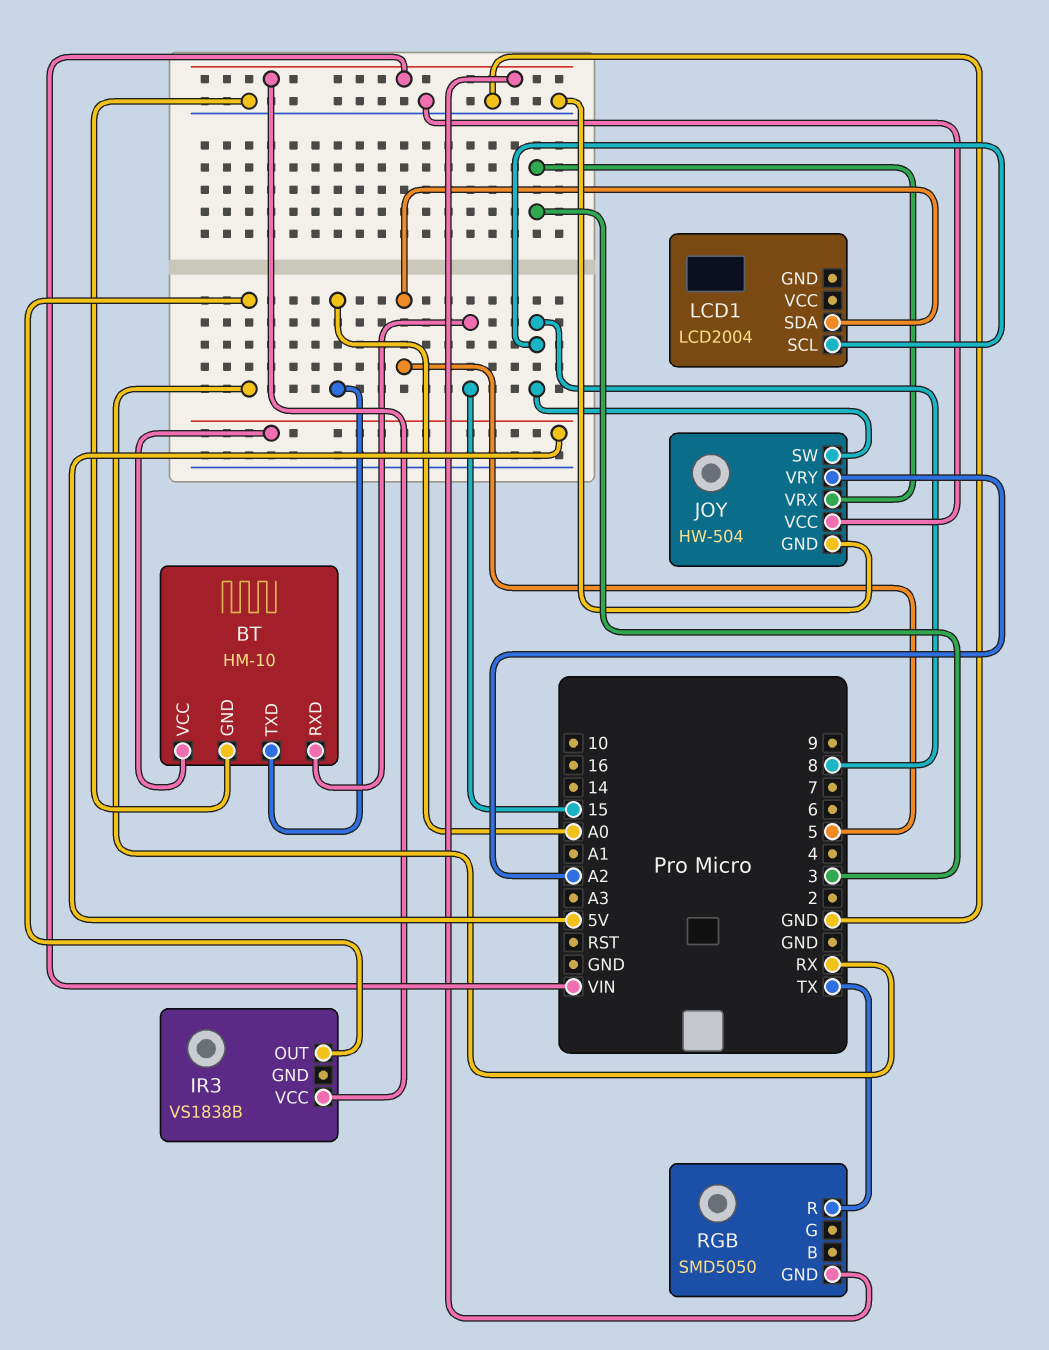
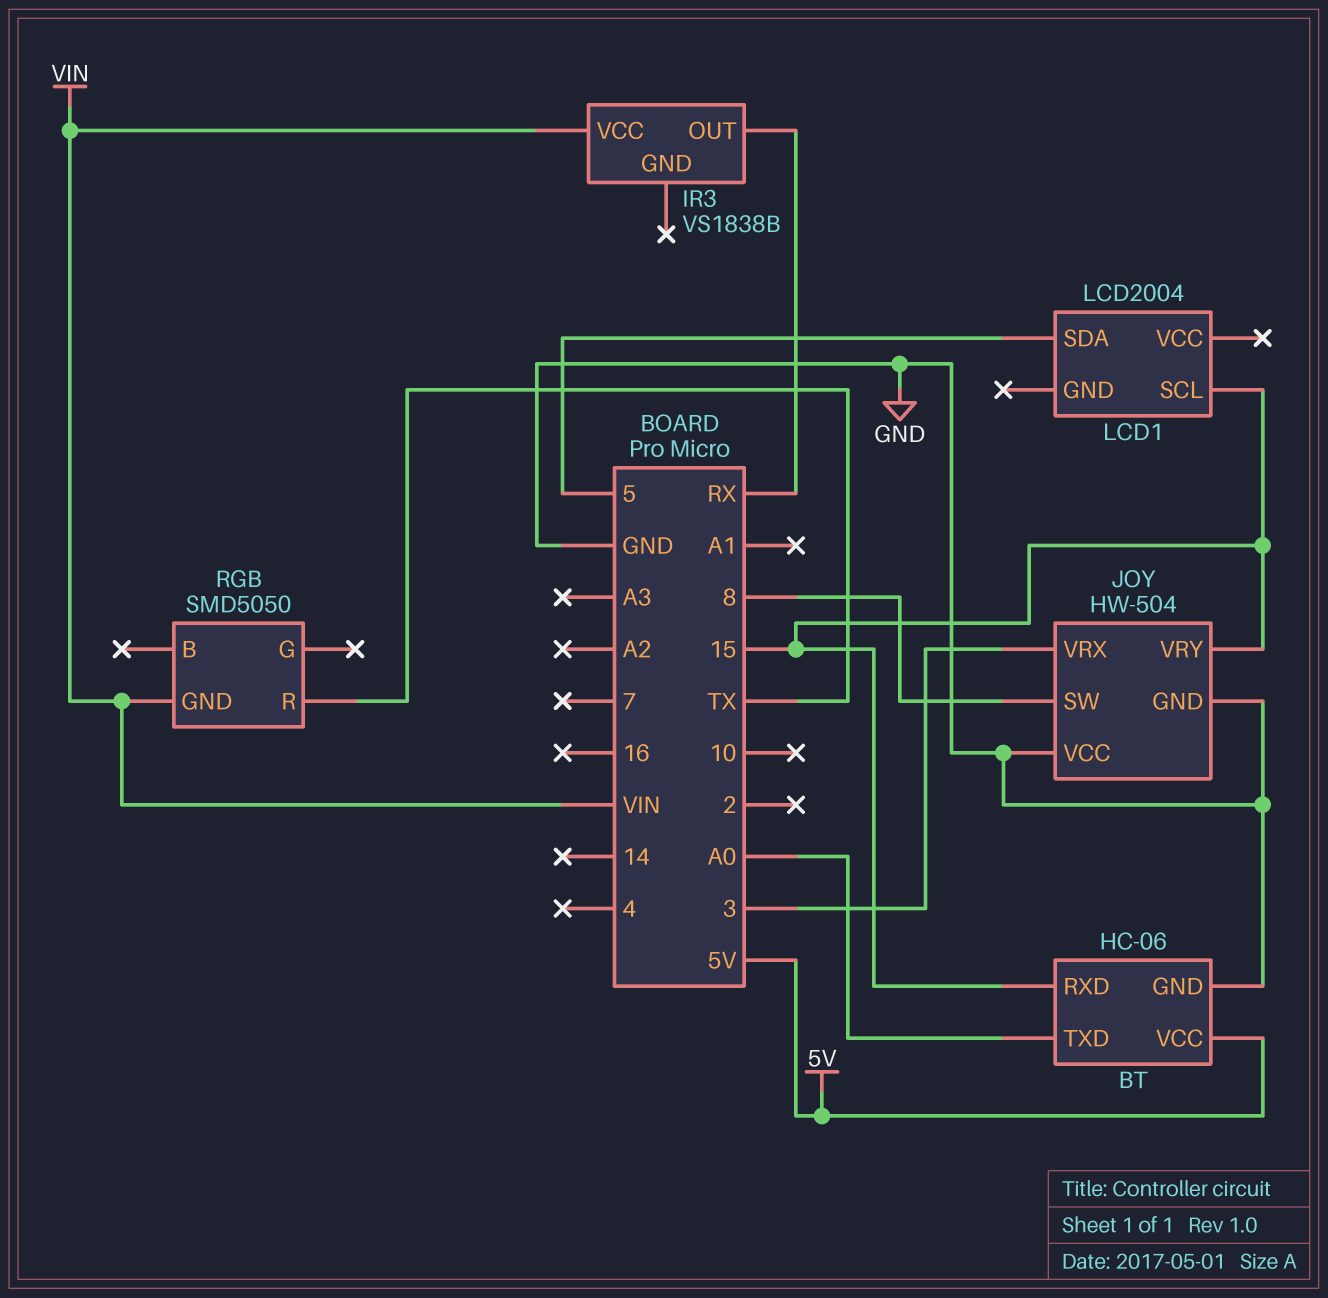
BT: HM-10 -> HC-06
JOY pin VRY: A2 -> 15
LCD1 pin SCL: 8 -> 15

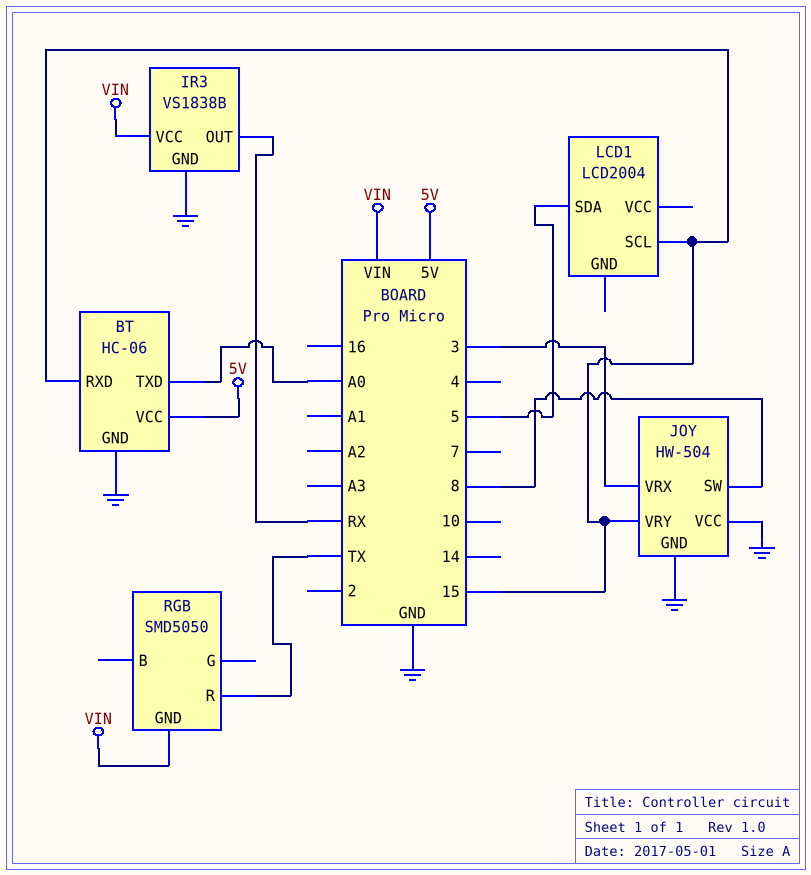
IR3 pin GND: none -> GND

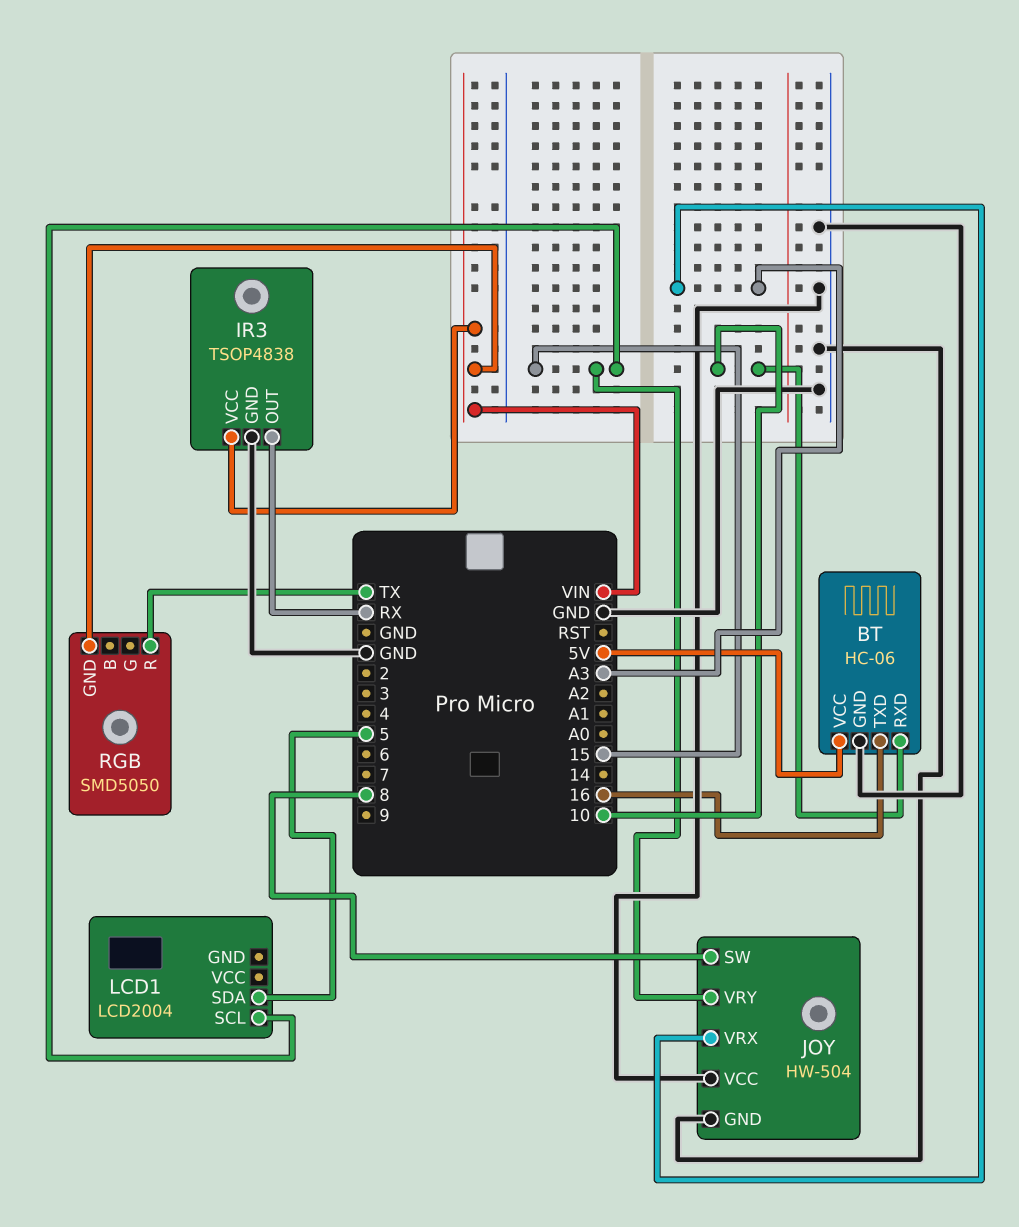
BT pin RXD: 15 -> 10
BT pin TXD: A0 -> 16
IR3: VS1838B -> TSOP4838
JOY pin VRX: 3 -> A3

